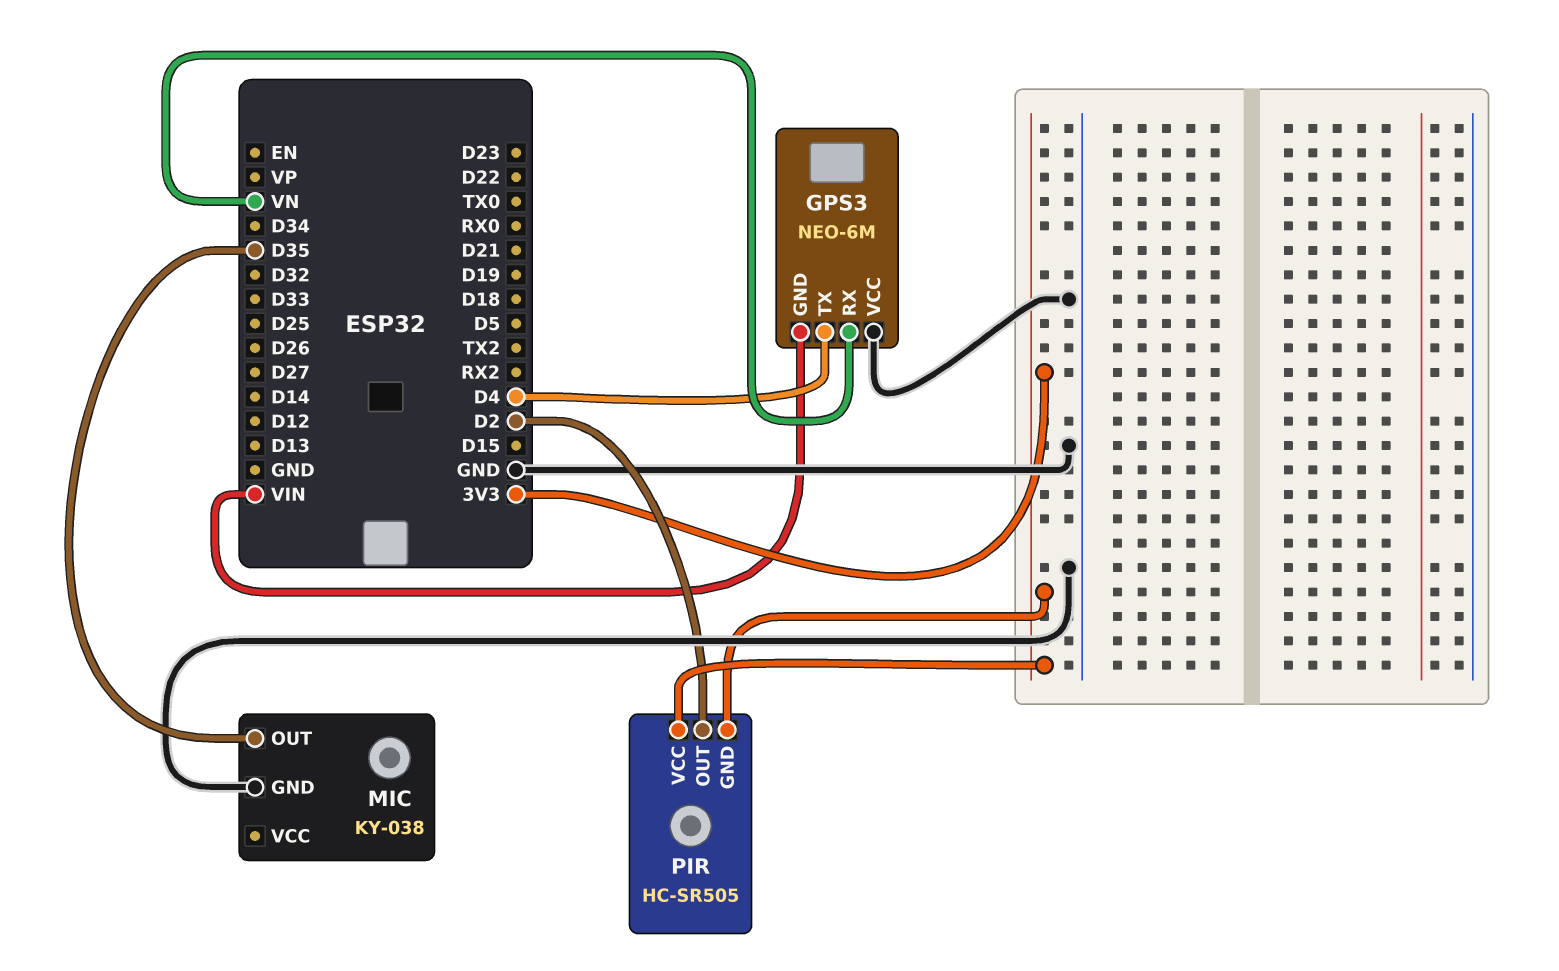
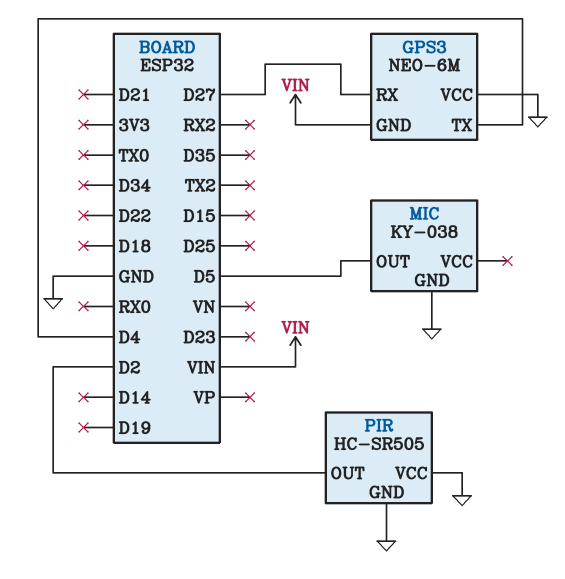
GPS3 pin RX: VN -> D27
MIC pin OUT: D35 -> D5
PIR pin GND: 3V3 -> GND
PIR pin VCC: 3V3 -> GND

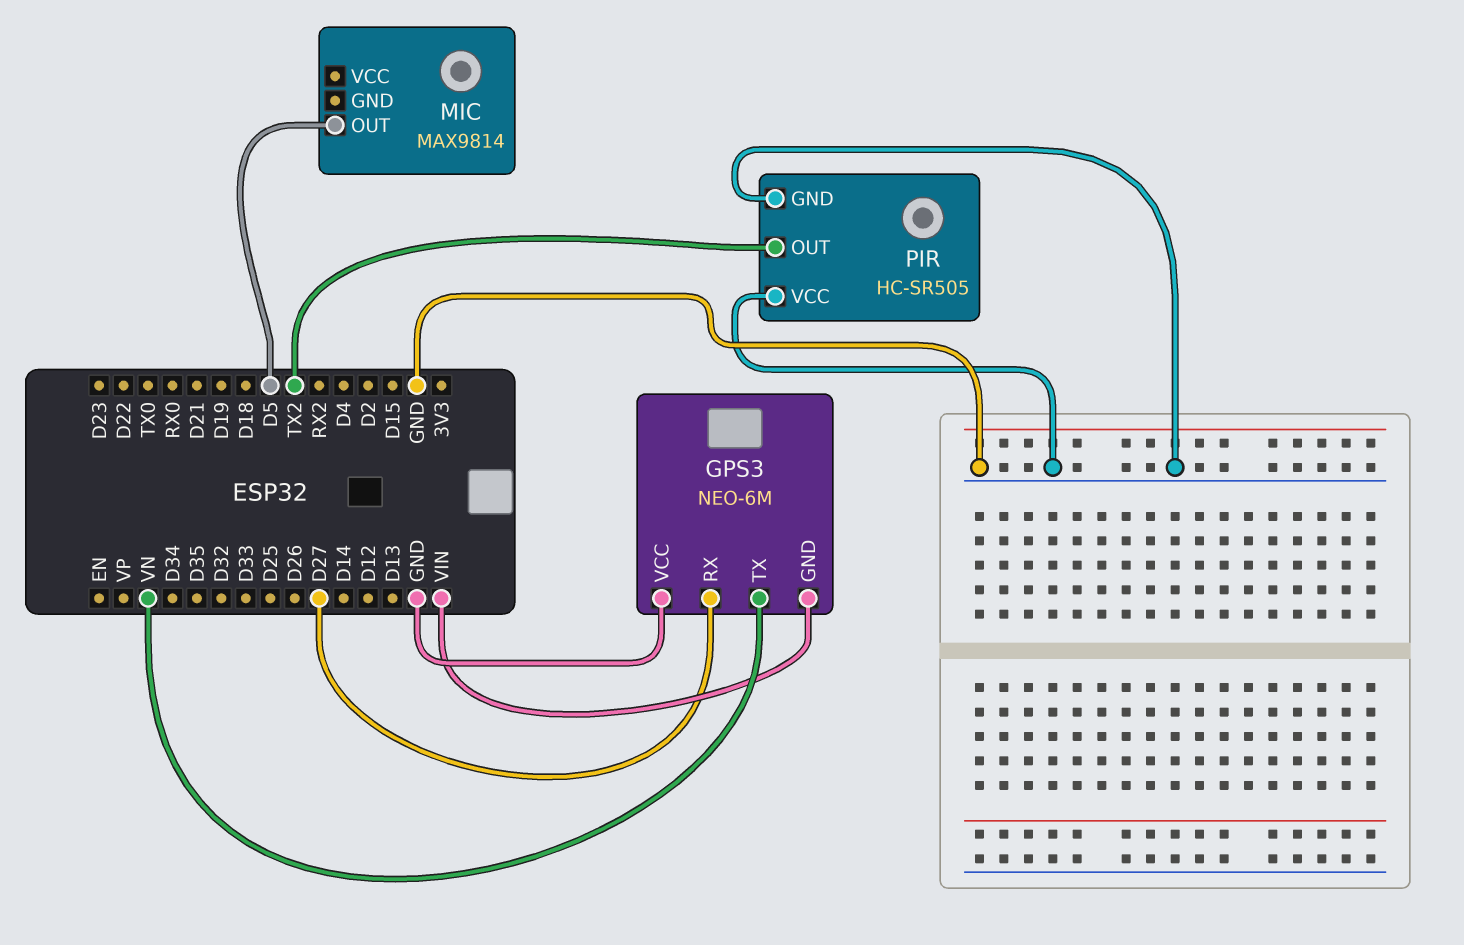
GPS3 pin TX: D4 -> VN
MIC: KY-038 -> MAX9814
MIC pin GND: GND -> none
PIR pin OUT: D2 -> TX2

